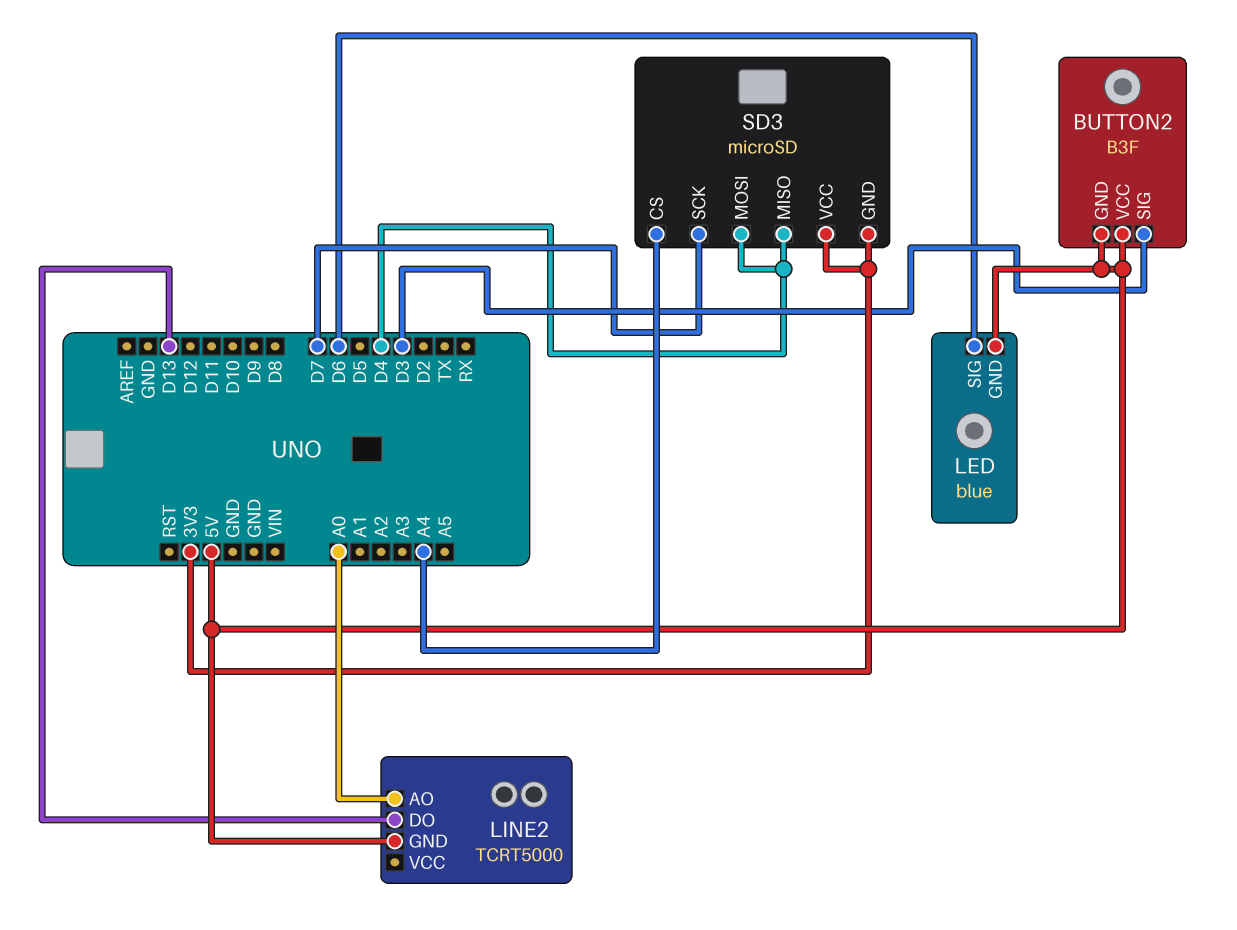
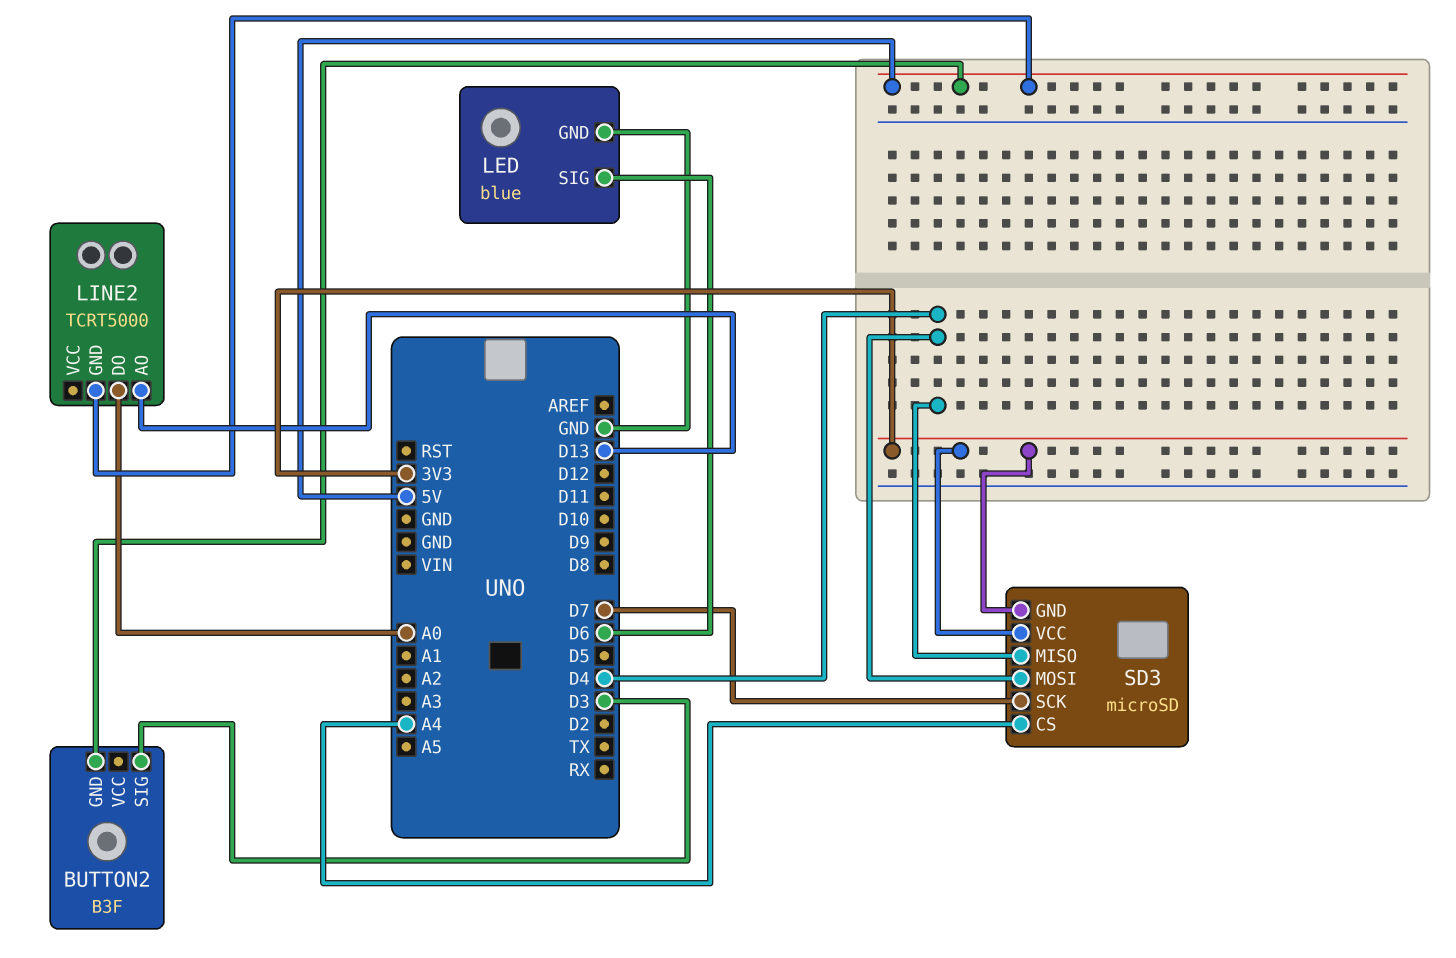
BUTTON2 pin VCC: 5V -> none
LED pin GND: 5V -> GND
LINE2 pin AO: A0 -> D13
LINE2 pin DO: D13 -> A0

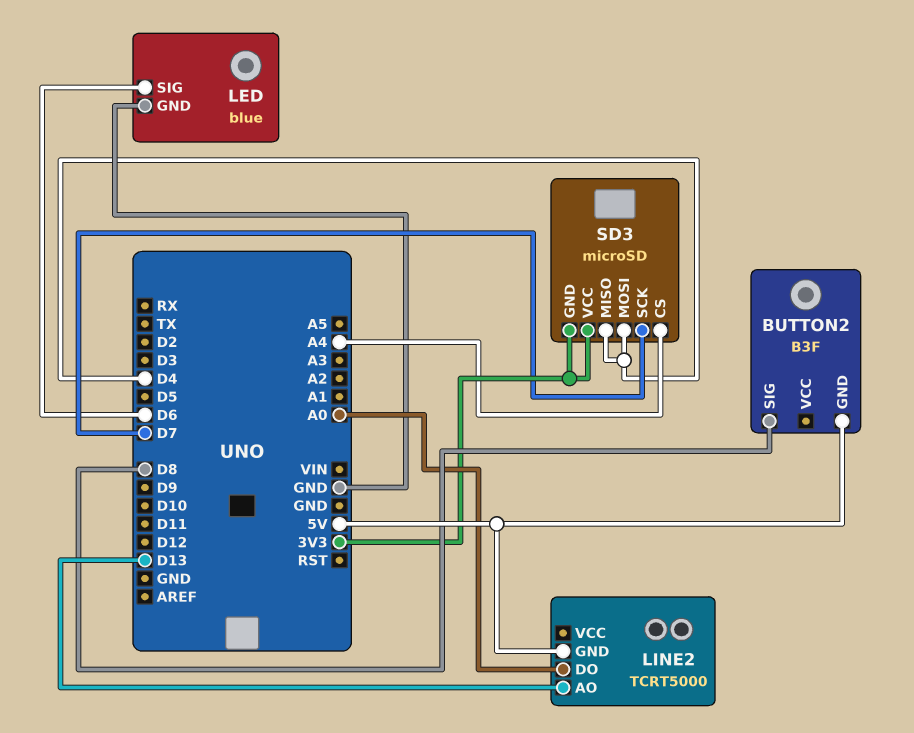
BUTTON2 pin SIG: D3 -> D8

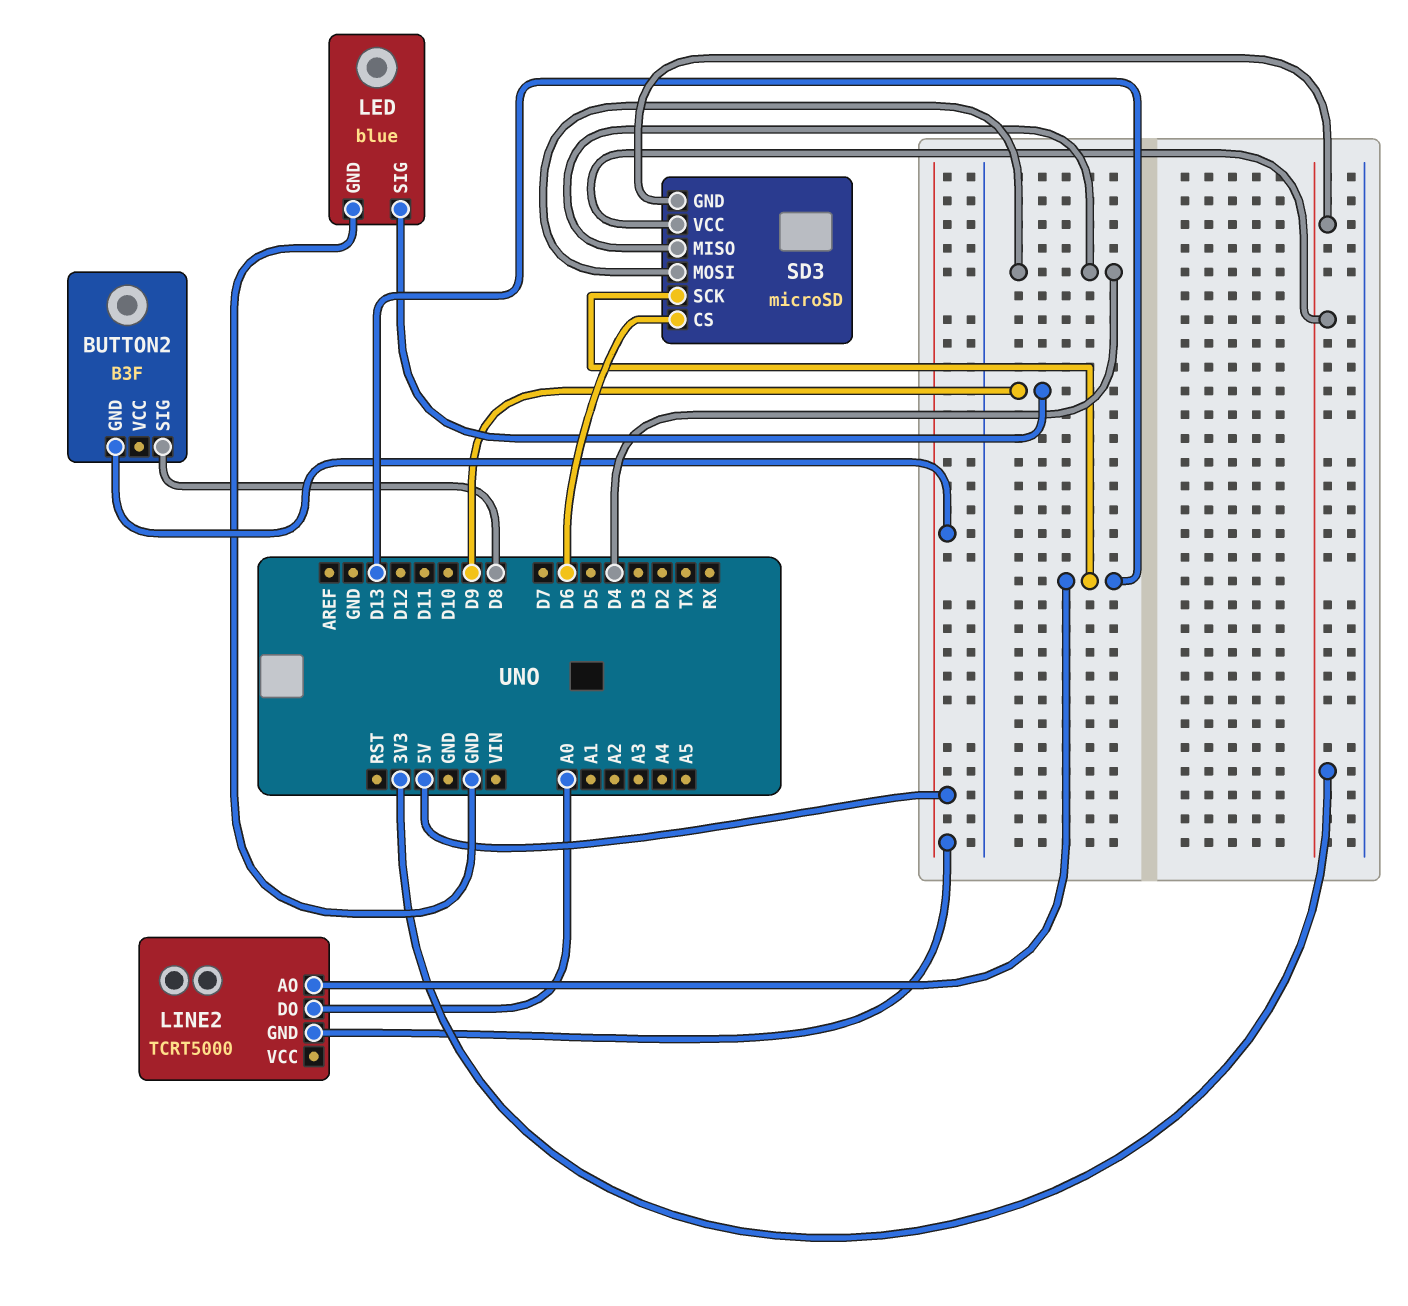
LED pin SIG: D6 -> D9
SD3 pin CS: A4 -> D6
SD3 pin SCK: D7 -> D13

